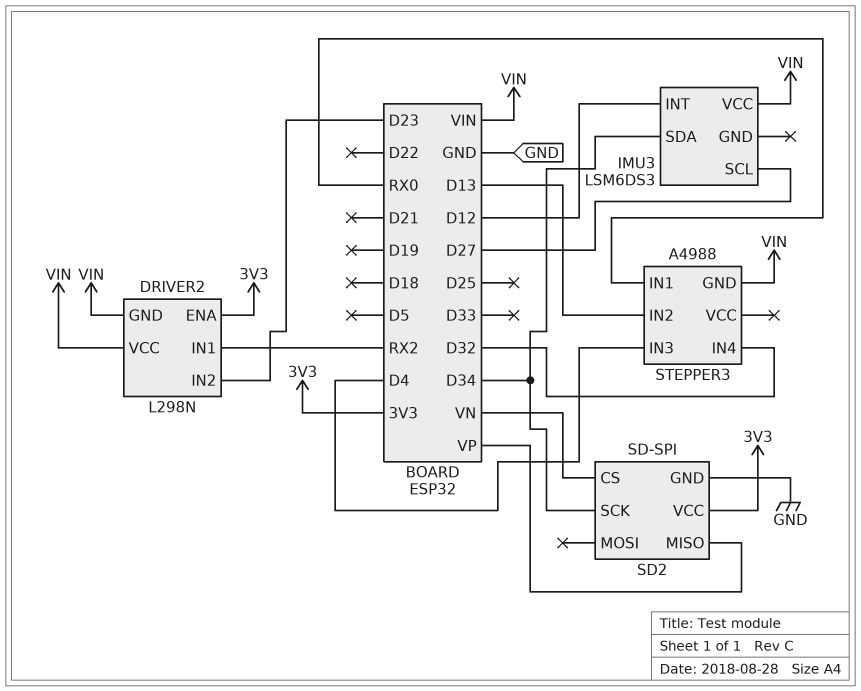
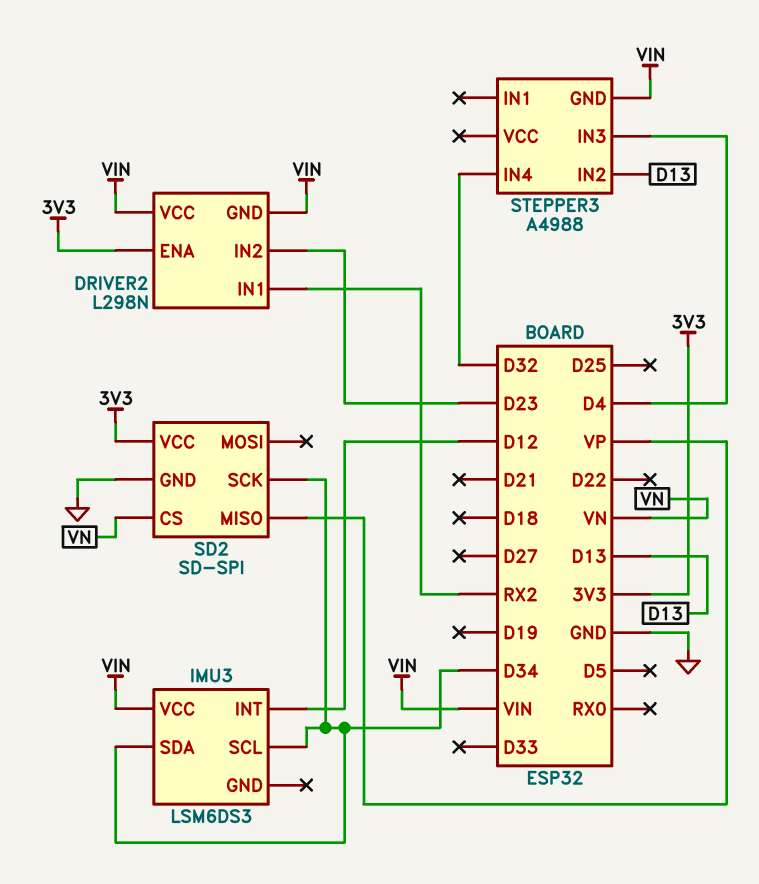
IMU3 pin SCL: D27 -> D34
STEPPER3 pin IN1: RX0 -> none

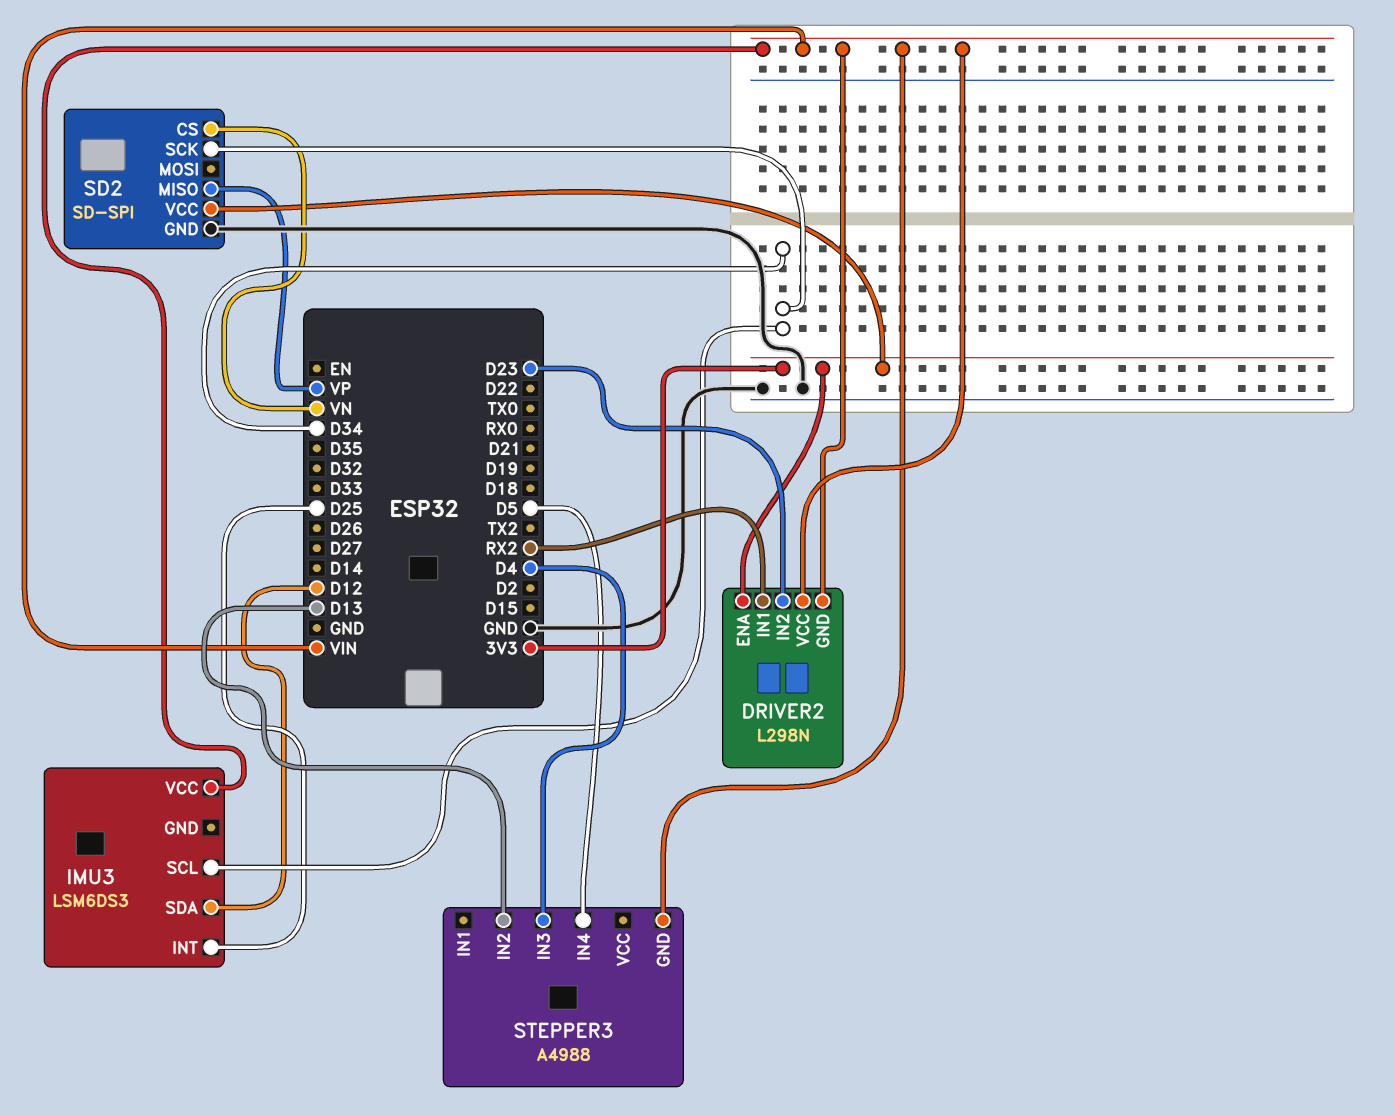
IMU3 pin INT: D12 -> D25
IMU3 pin SDA: D34 -> D12
STEPPER3 pin IN4: D32 -> D5

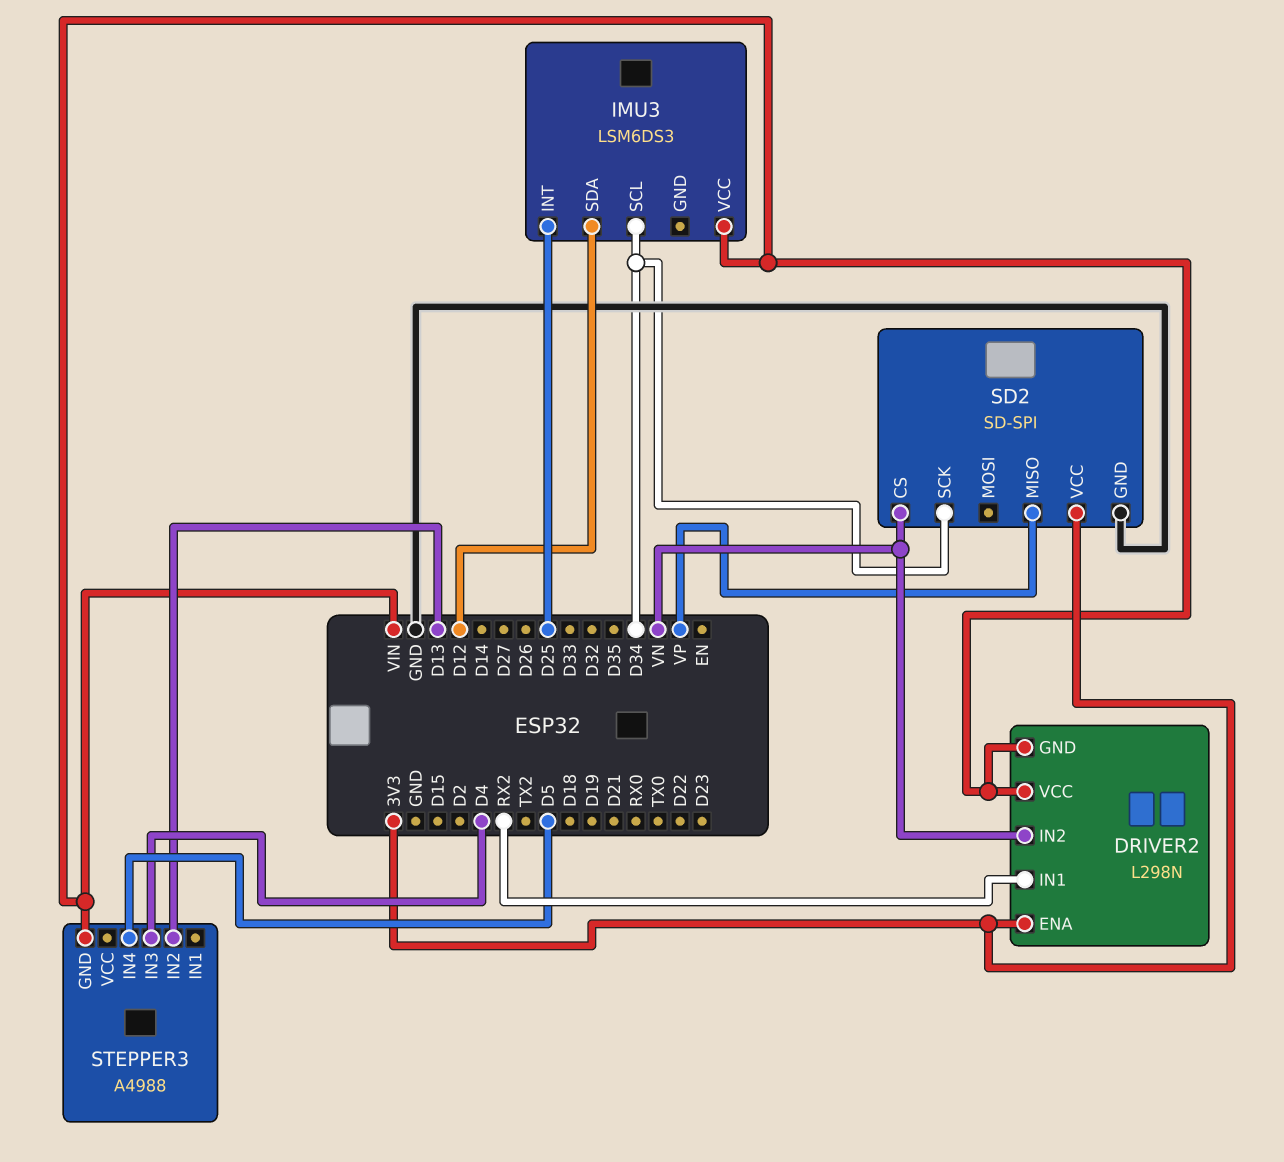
DRIVER2 pin IN2: D23 -> VN

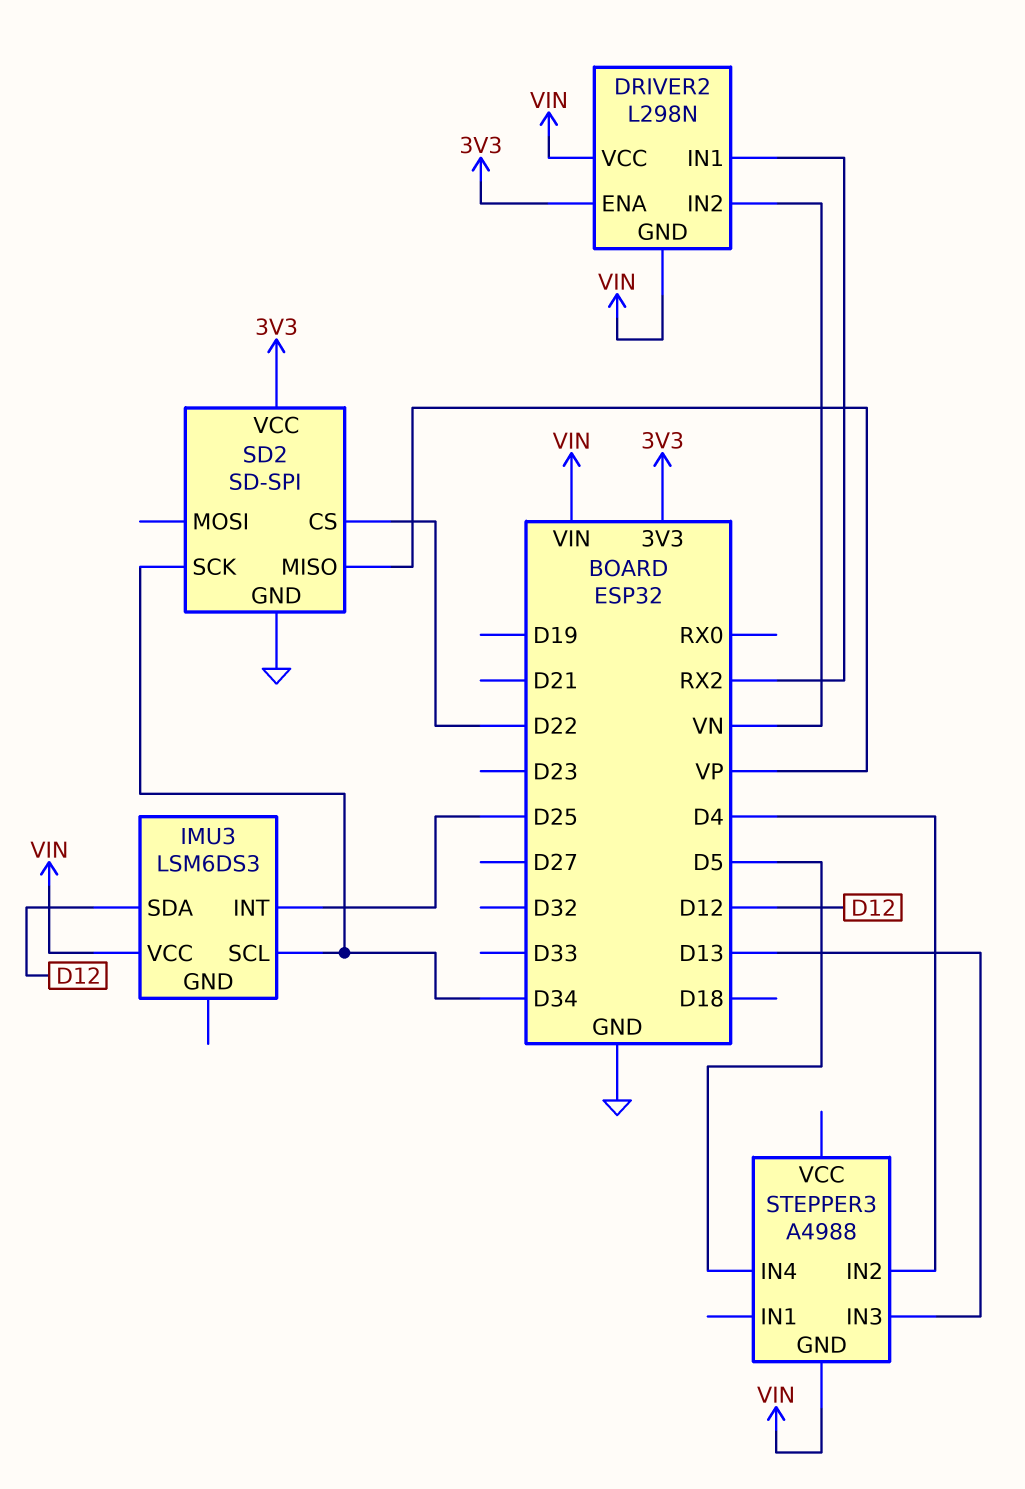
SD2 pin CS: VN -> D22
STEPPER3 pin IN2: D13 -> D4
STEPPER3 pin IN3: D4 -> D13

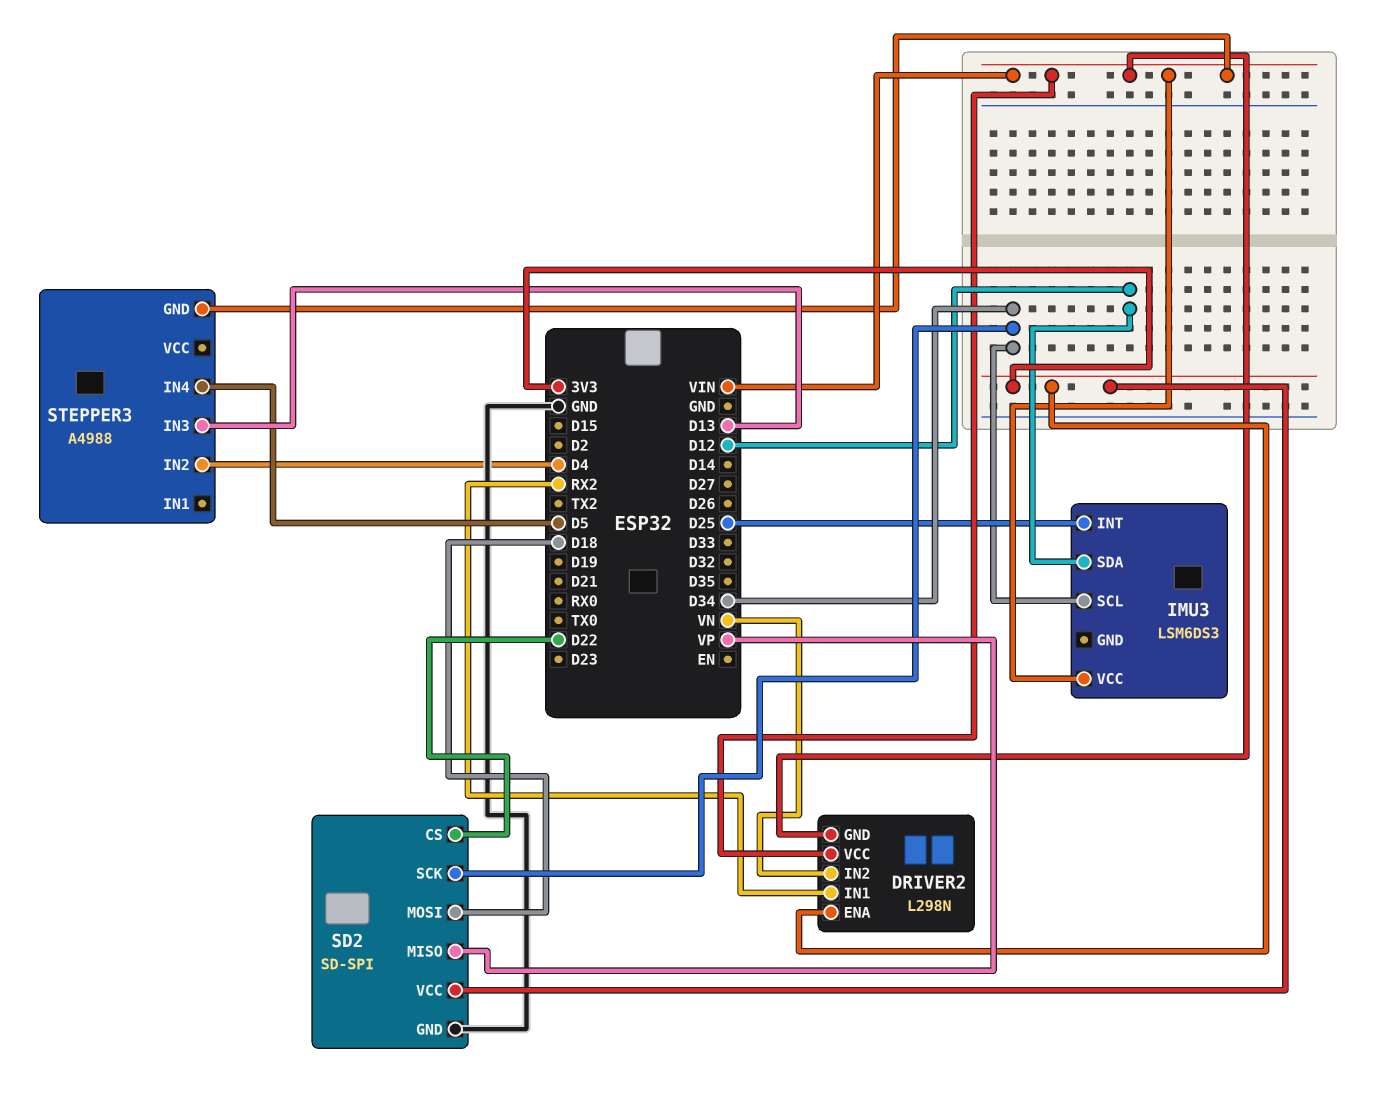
SD2 pin MOSI: none -> D18

